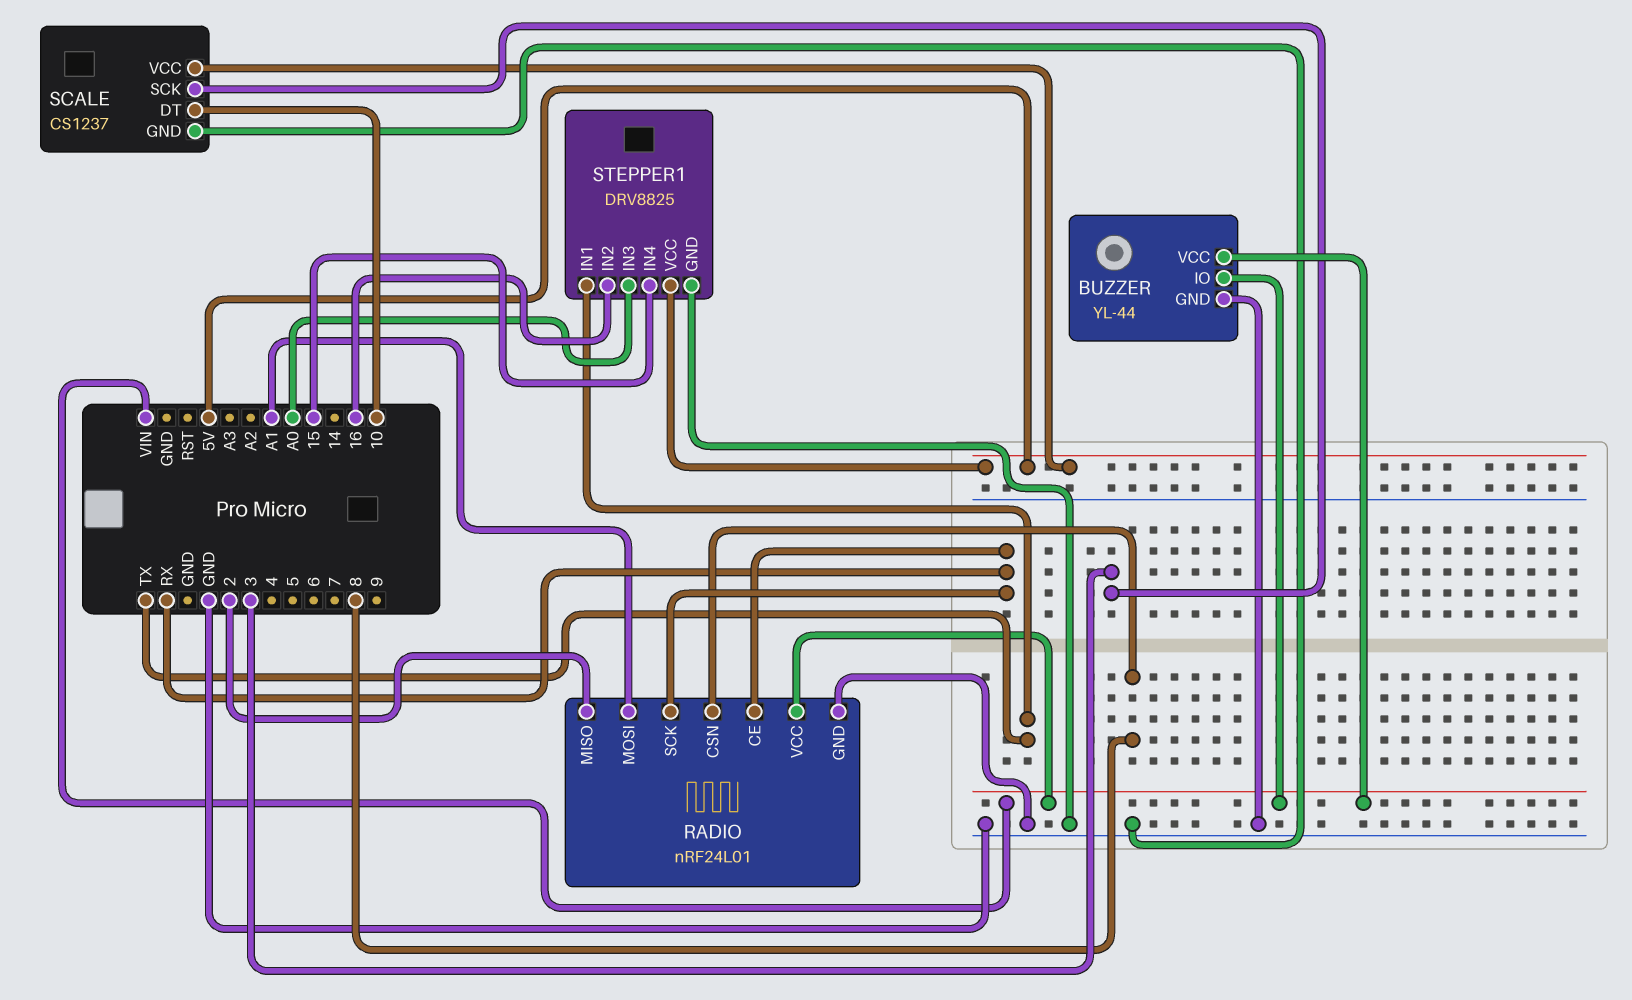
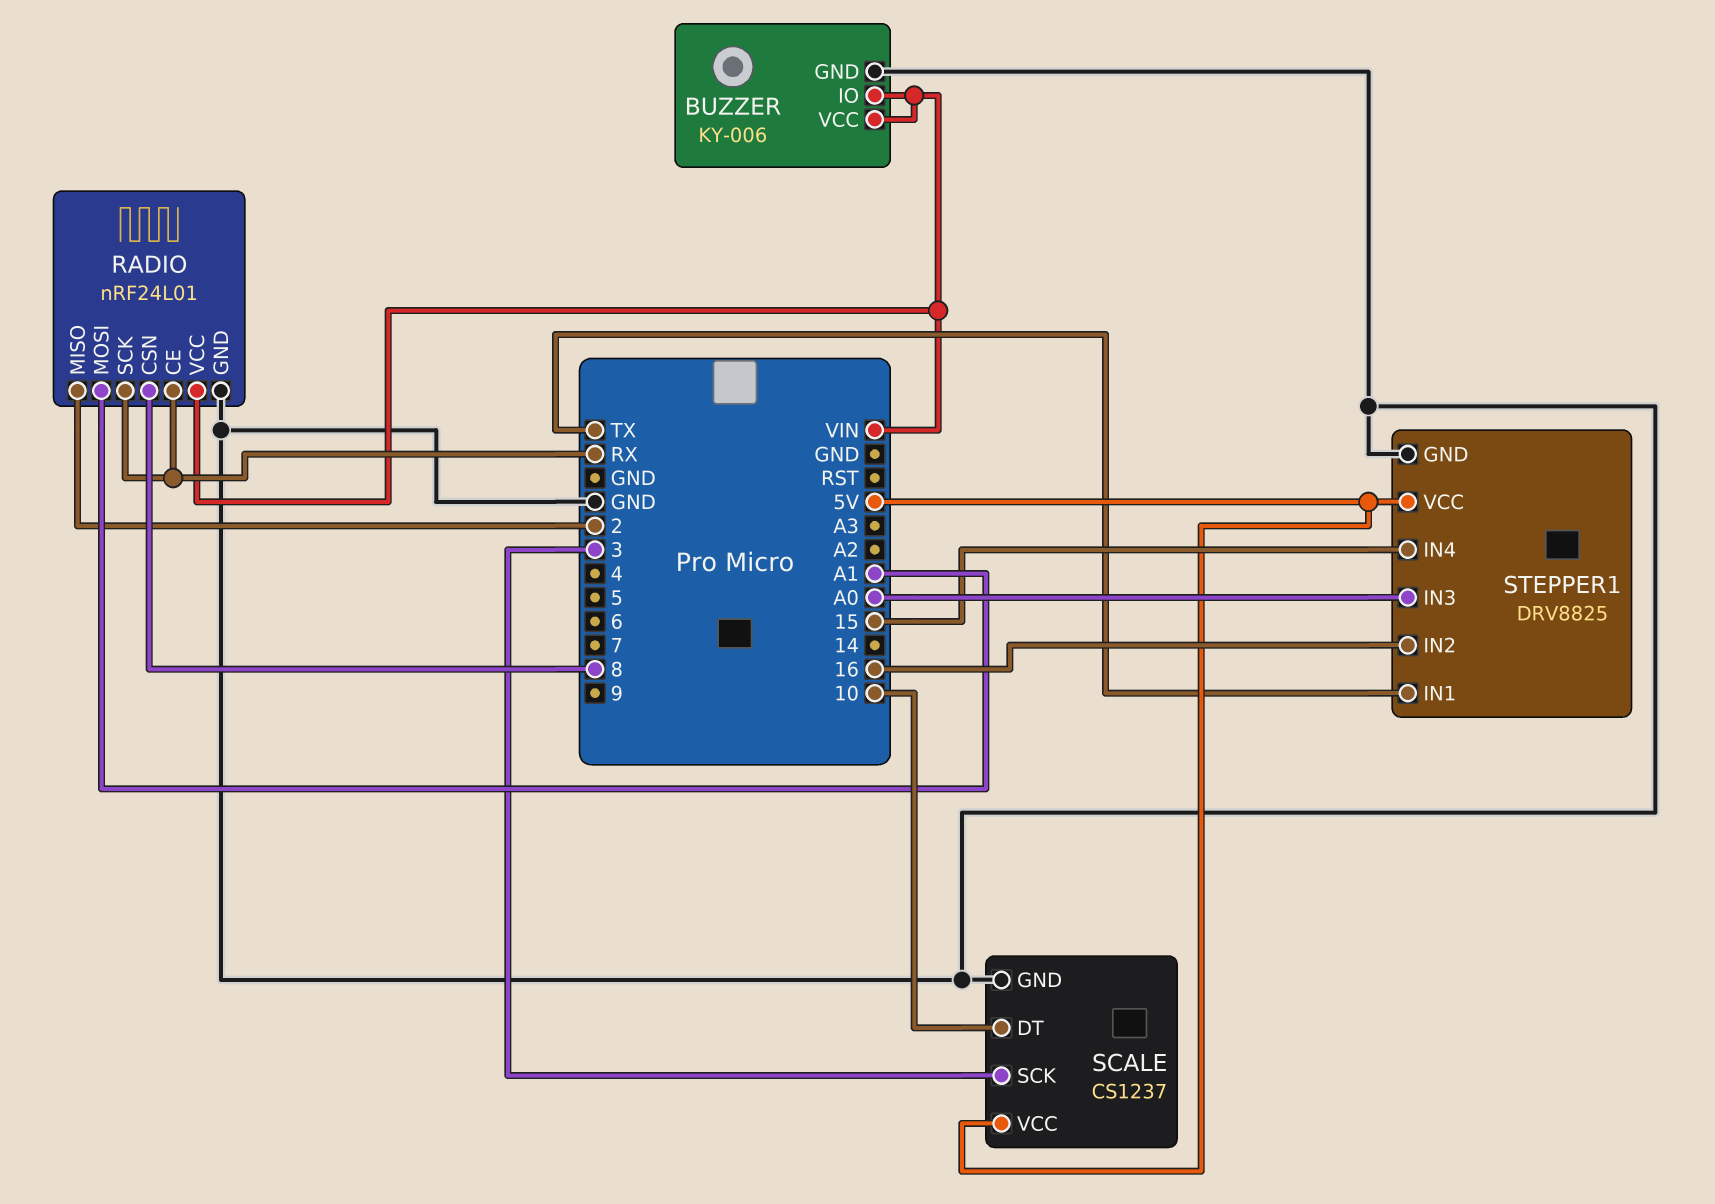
BUZZER: YL-44 -> KY-006

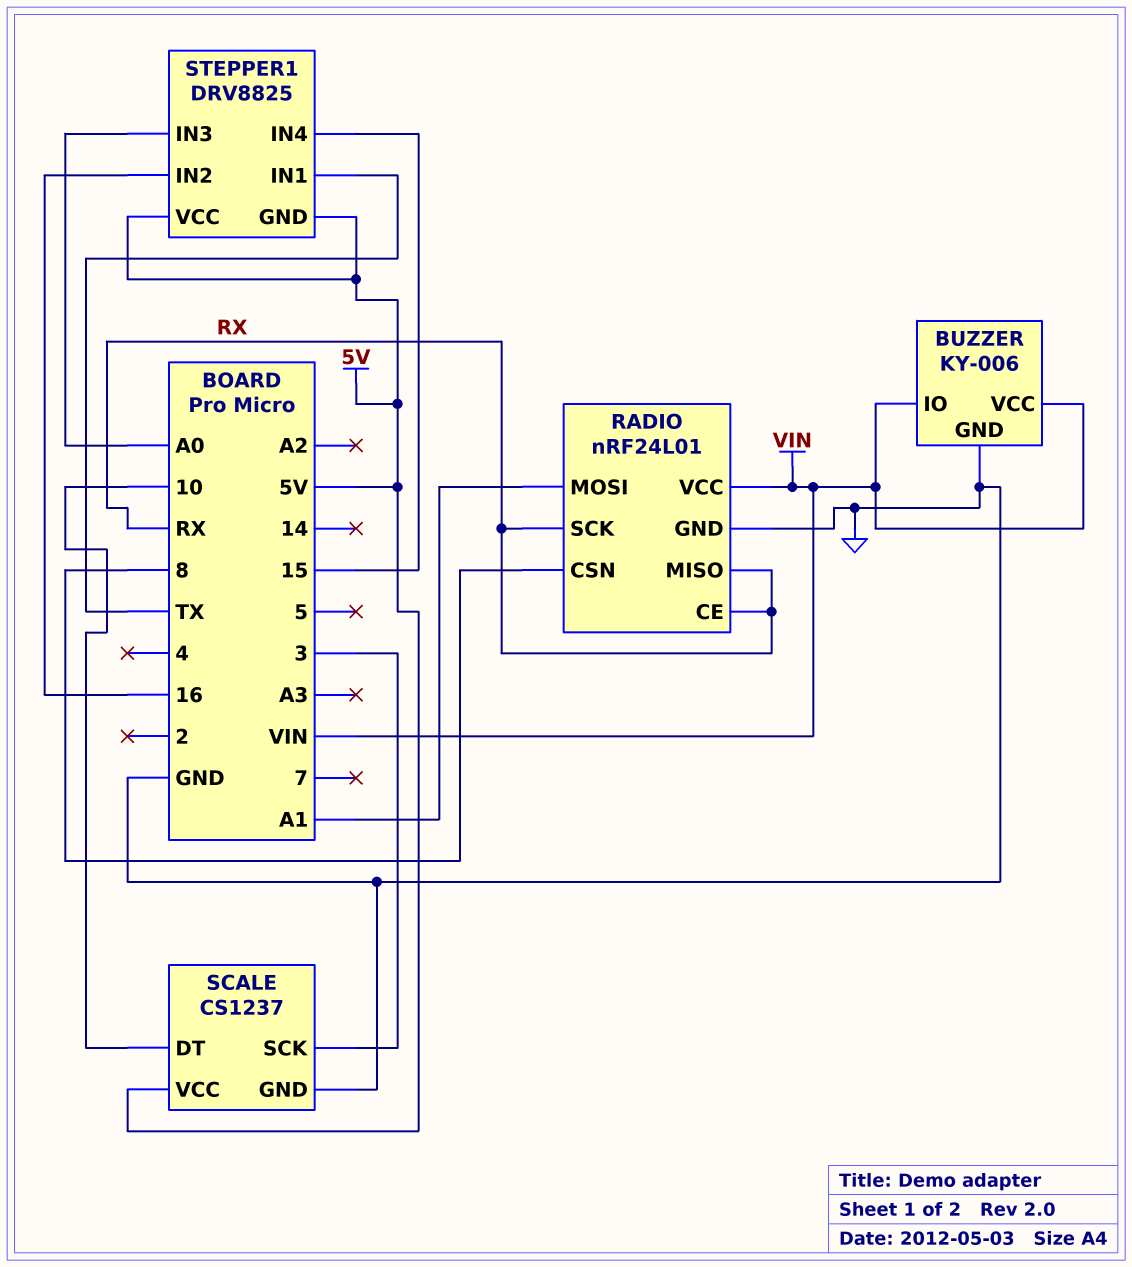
RADIO pin MISO: 2 -> RX
STEPPER1 pin GND: GND -> 5V

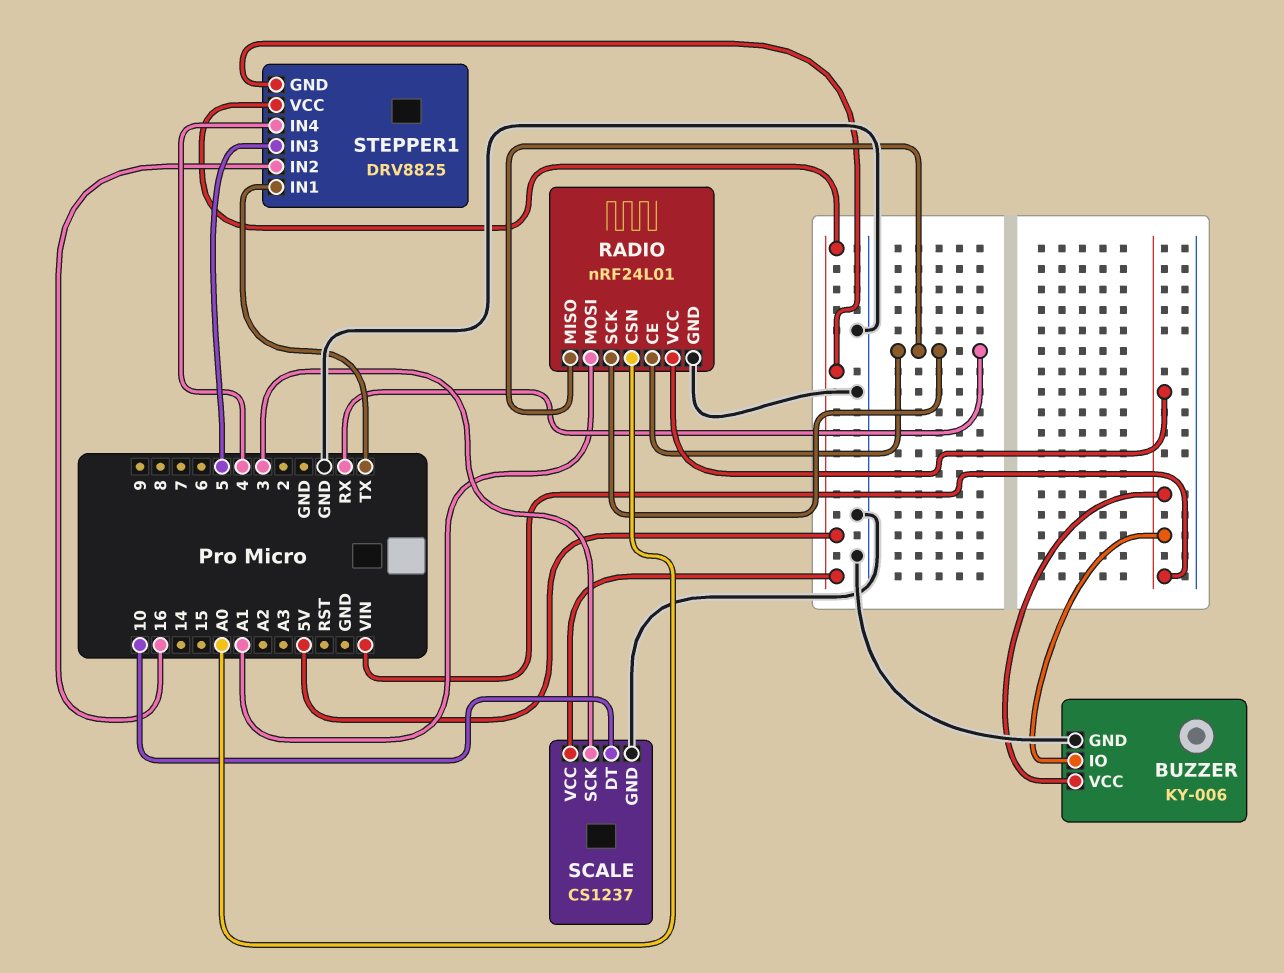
RADIO pin CSN: 8 -> A0
STEPPER1 pin IN3: A0 -> 5
STEPPER1 pin IN4: 15 -> 4

